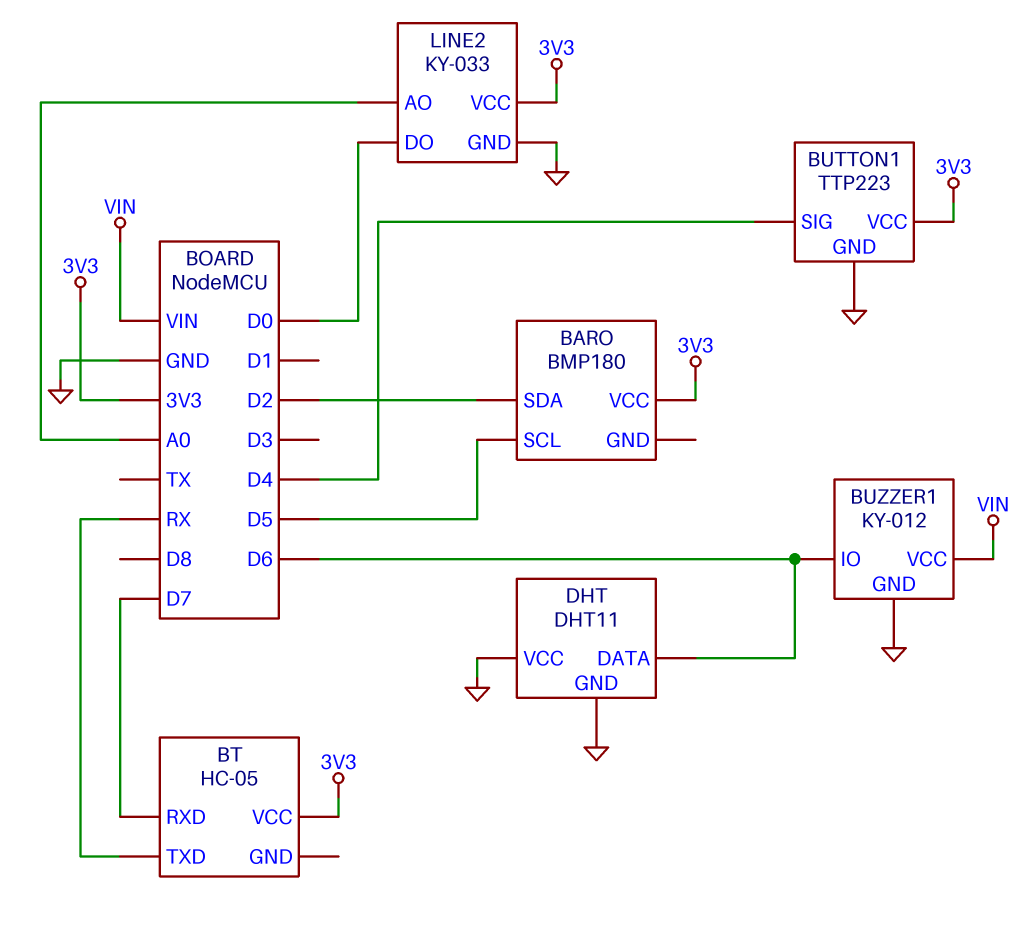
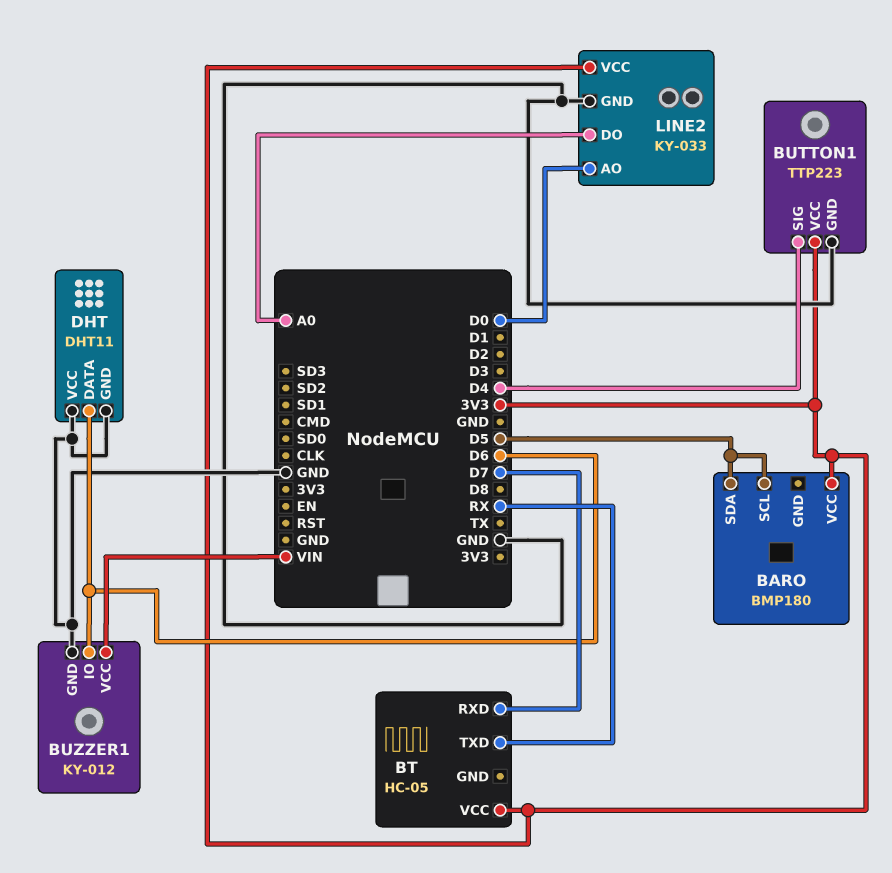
BARO pin SDA: D2 -> D5
LINE2 pin AO: A0 -> D0
LINE2 pin DO: D0 -> A0

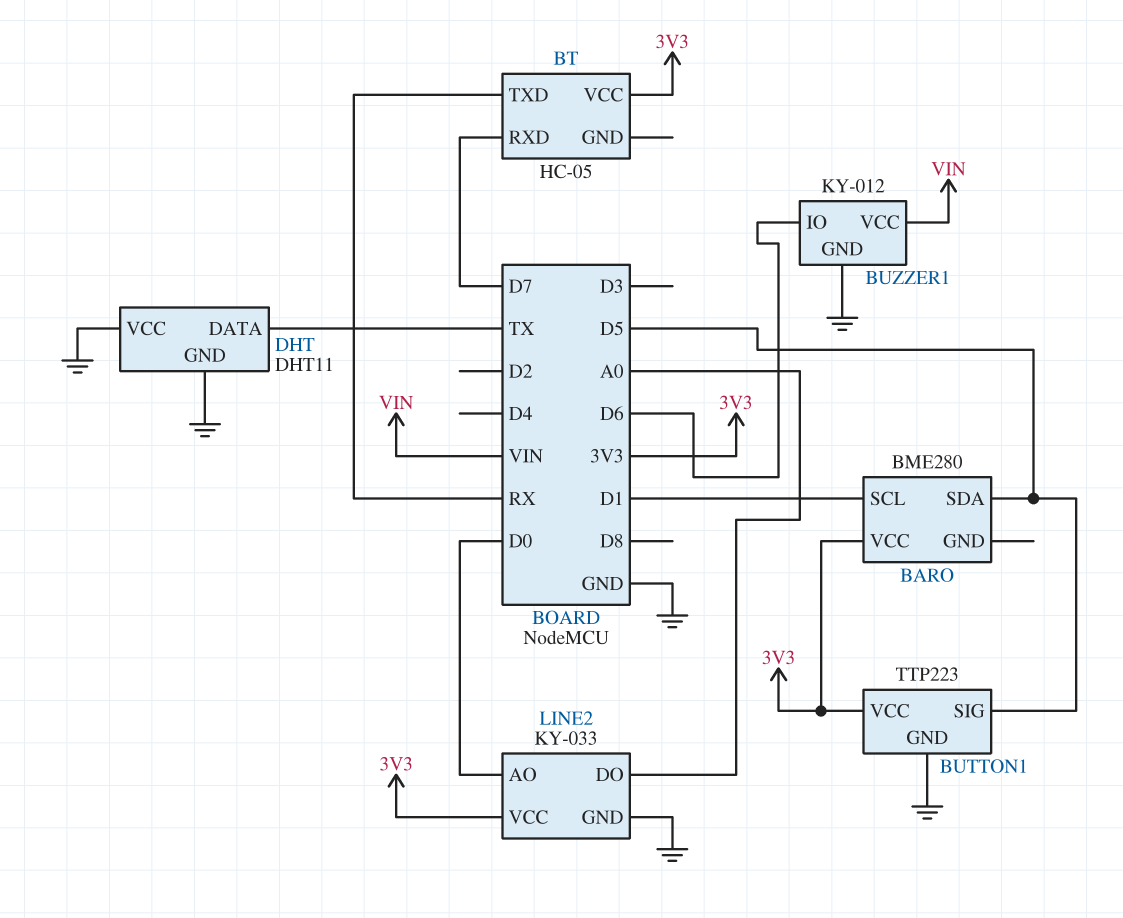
BARO: BMP180 -> BME280
BARO pin SCL: D5 -> D1
BUTTON1 pin SIG: D4 -> D5
DHT pin DATA: D6 -> TX

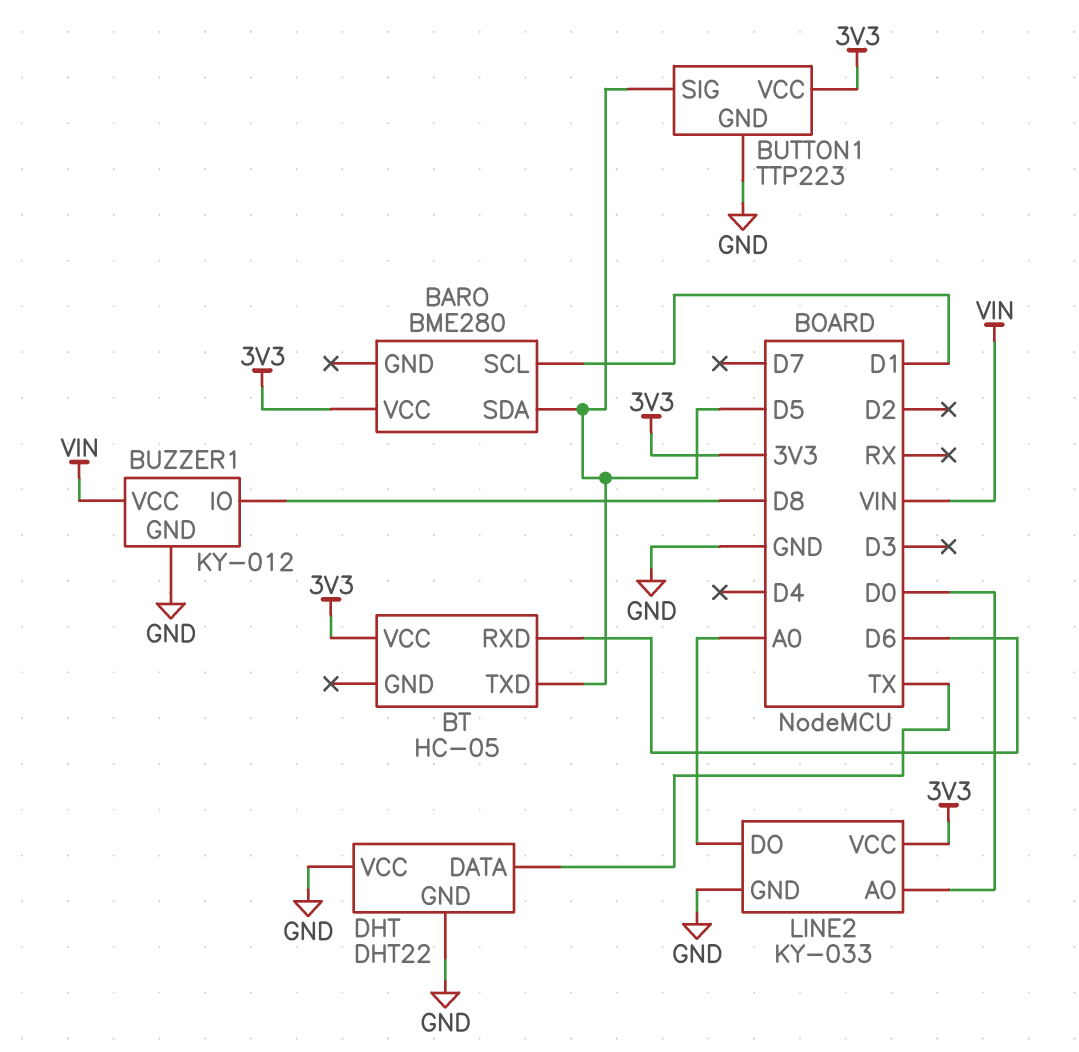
BT pin RXD: D7 -> D6
BT pin TXD: RX -> D5
BUZZER1 pin IO: D6 -> D8
DHT: DHT11 -> DHT22

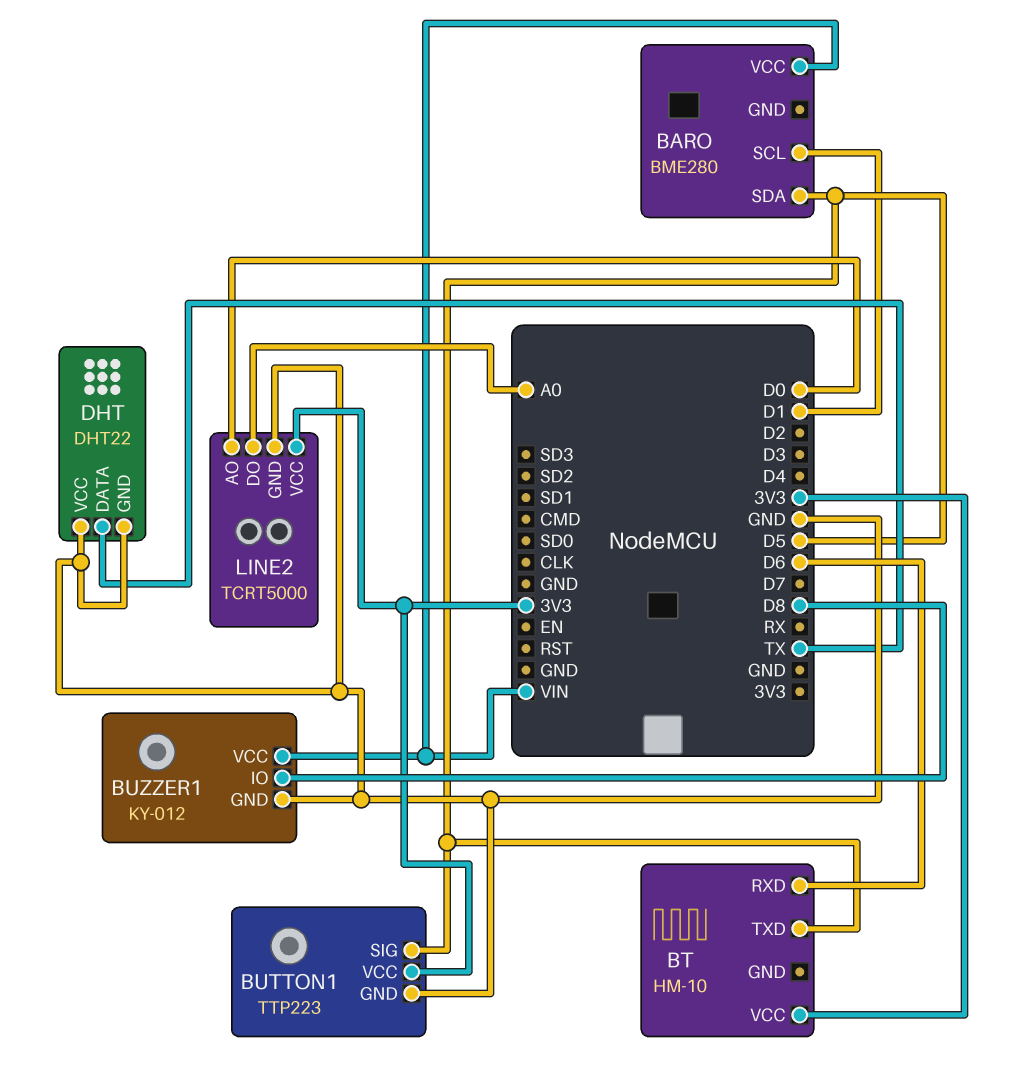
BARO pin VCC: 3V3 -> VIN
BT: HC-05 -> HM-10
LINE2: KY-033 -> TCRT5000

